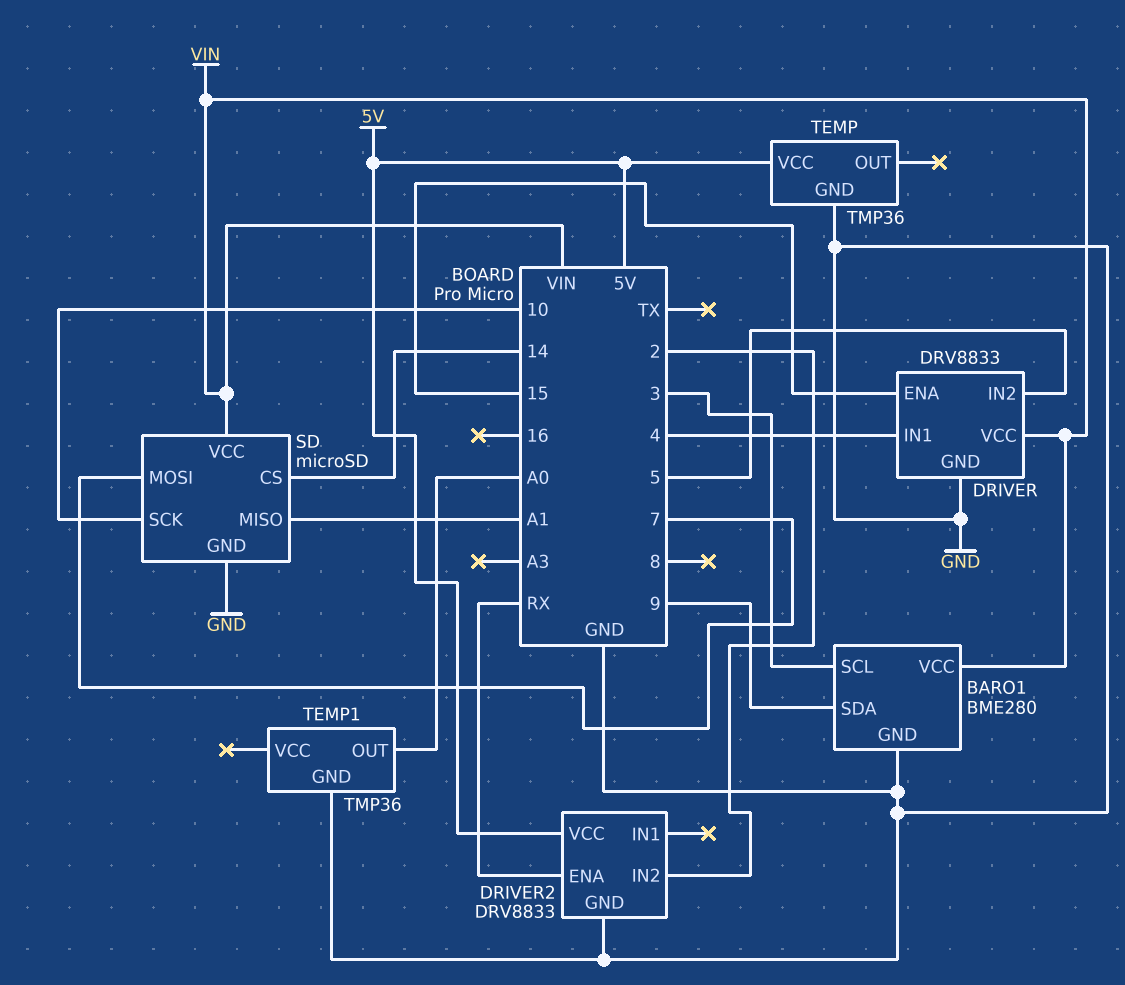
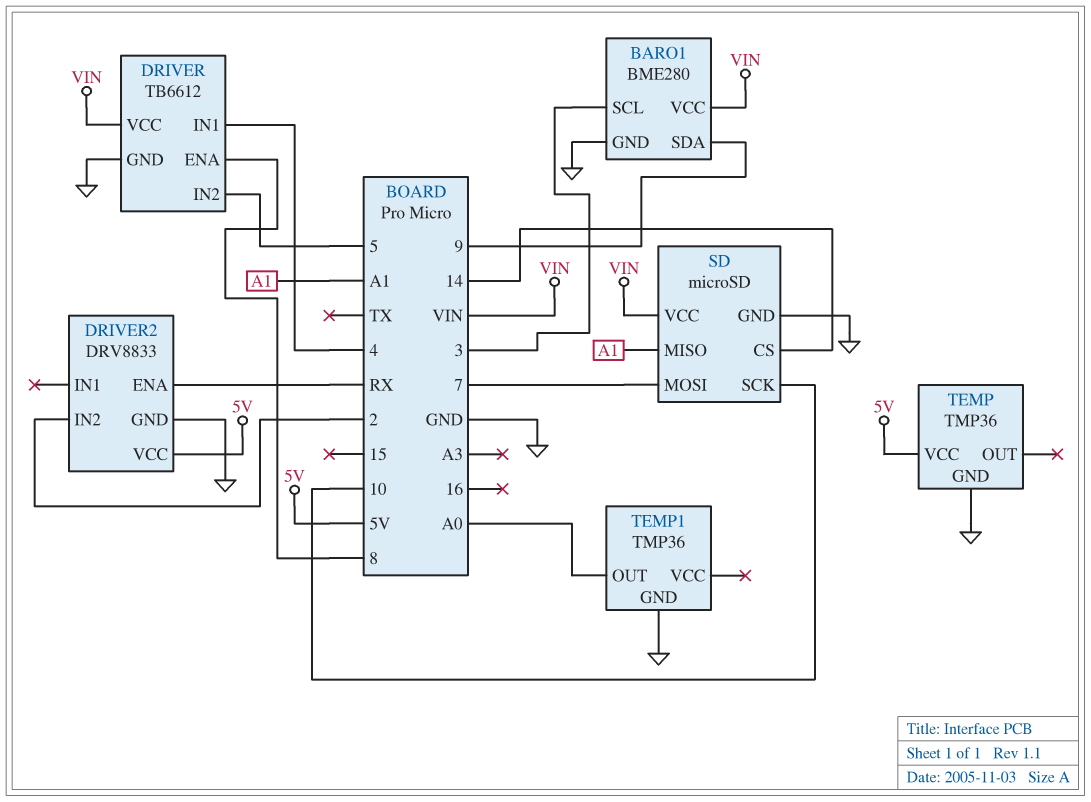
DRIVER: DRV8833 -> TB6612
DRIVER pin ENA: 15 -> 8

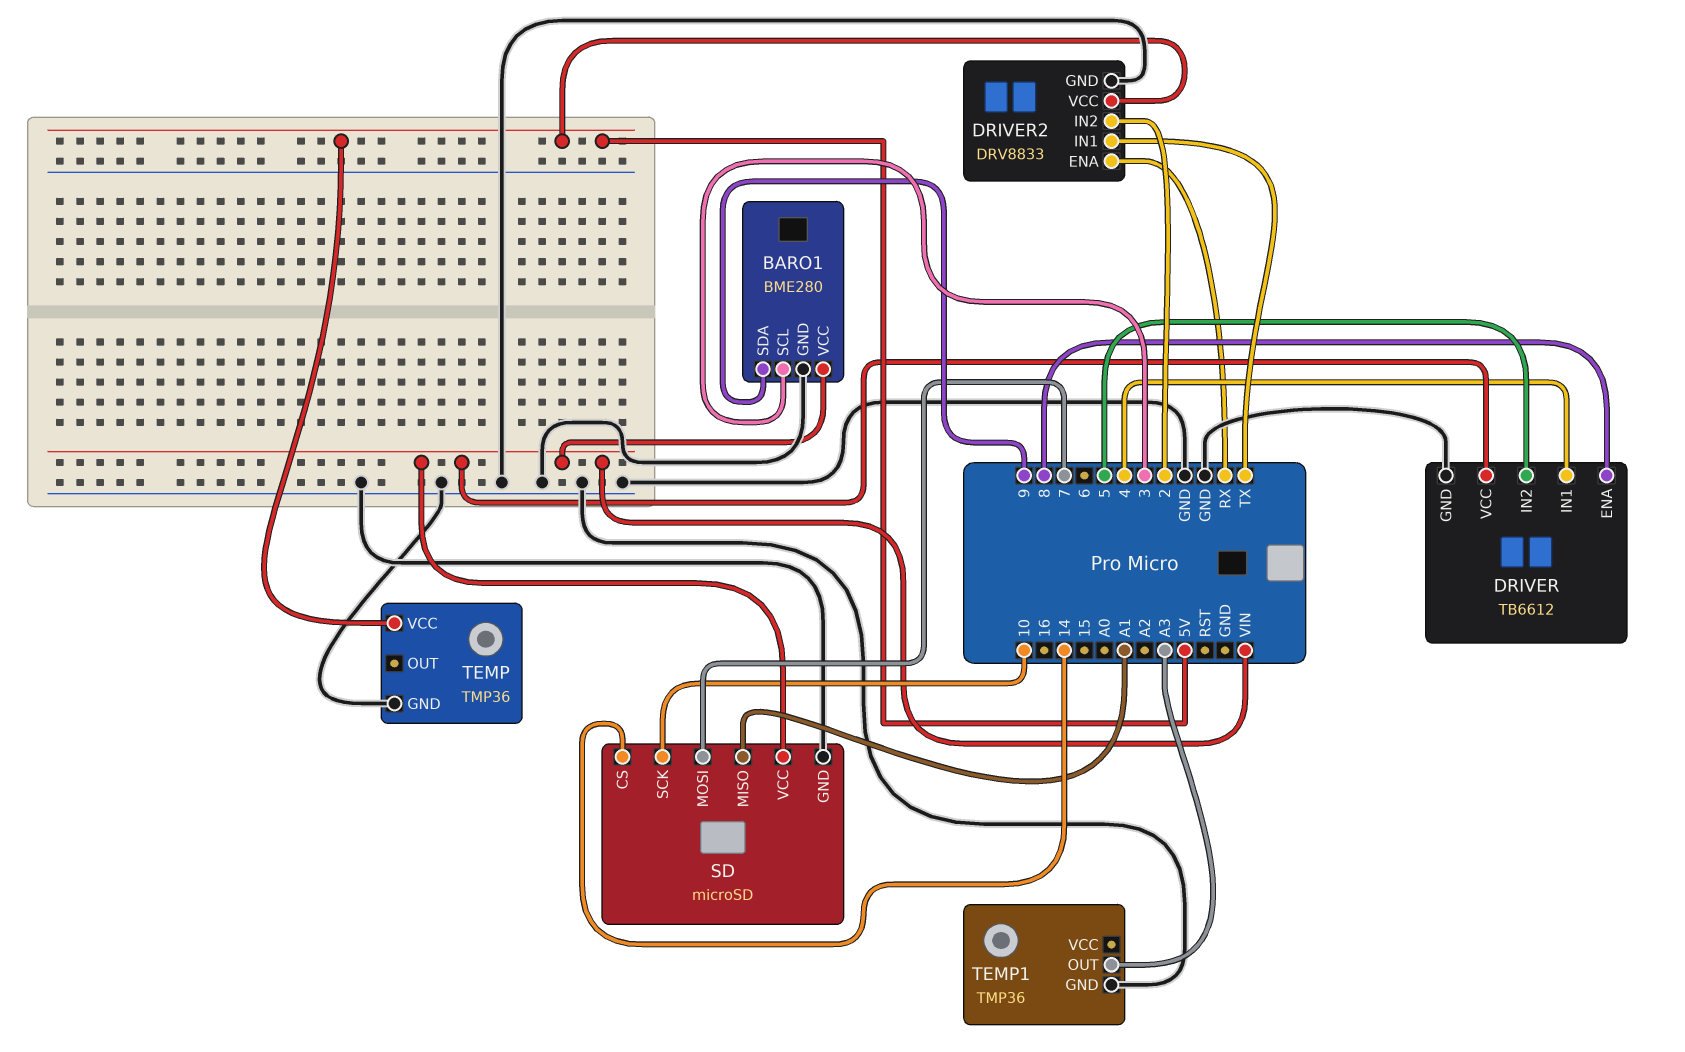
DRIVER2 pin IN1: none -> TX
TEMP1 pin OUT: A0 -> A3

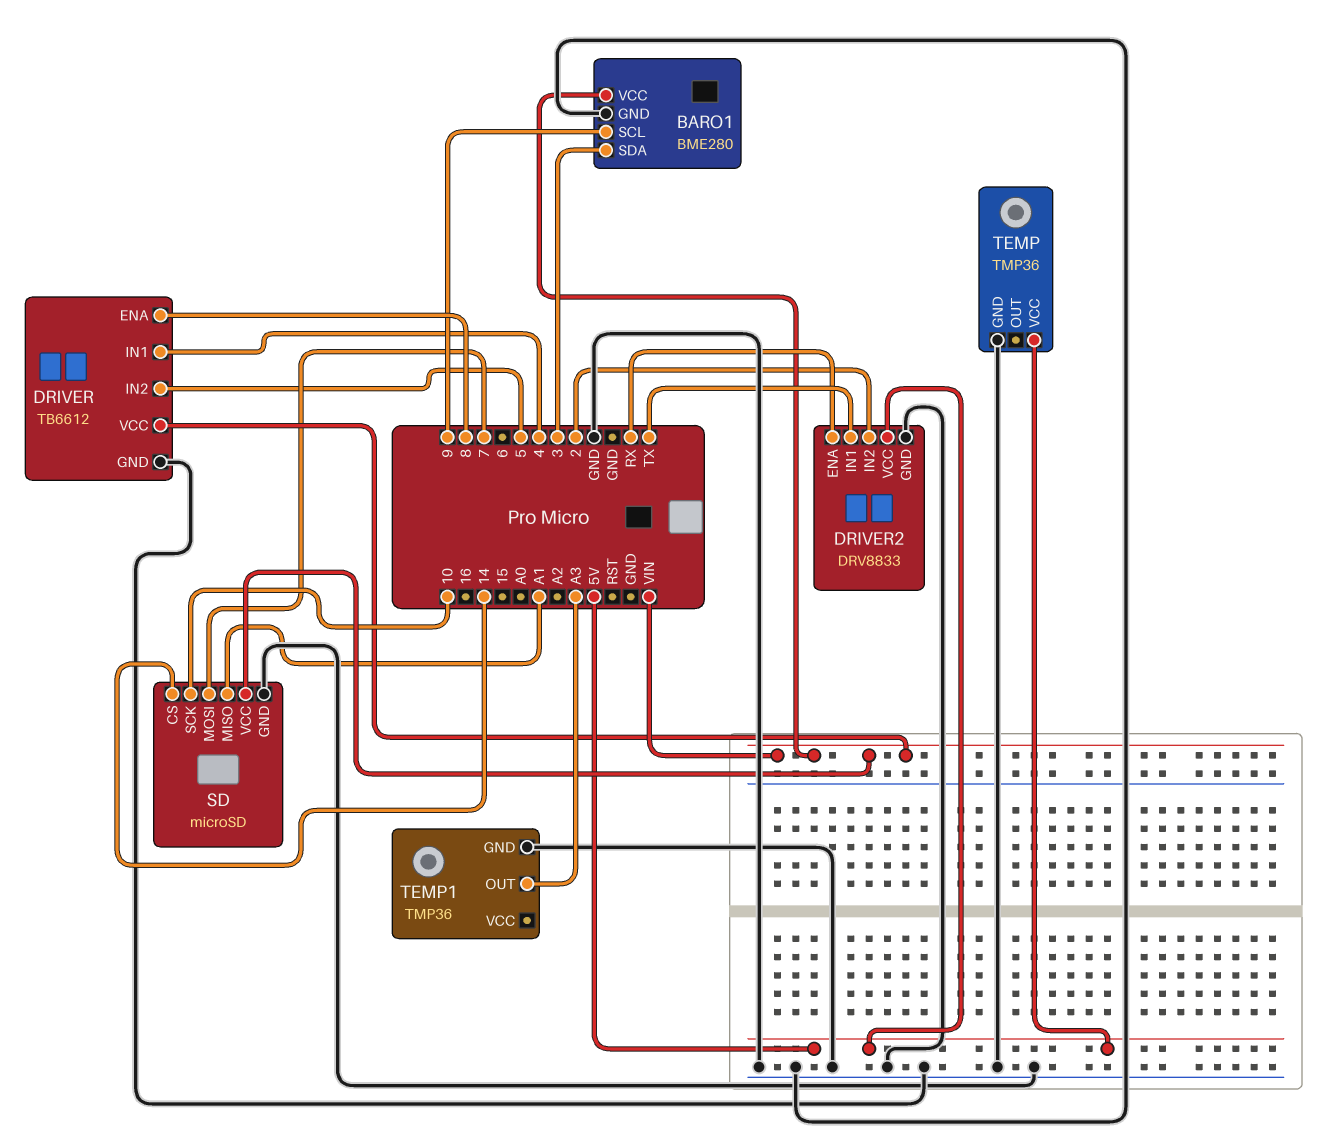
BARO1 pin SCL: 3 -> 9
BARO1 pin SDA: 9 -> 3

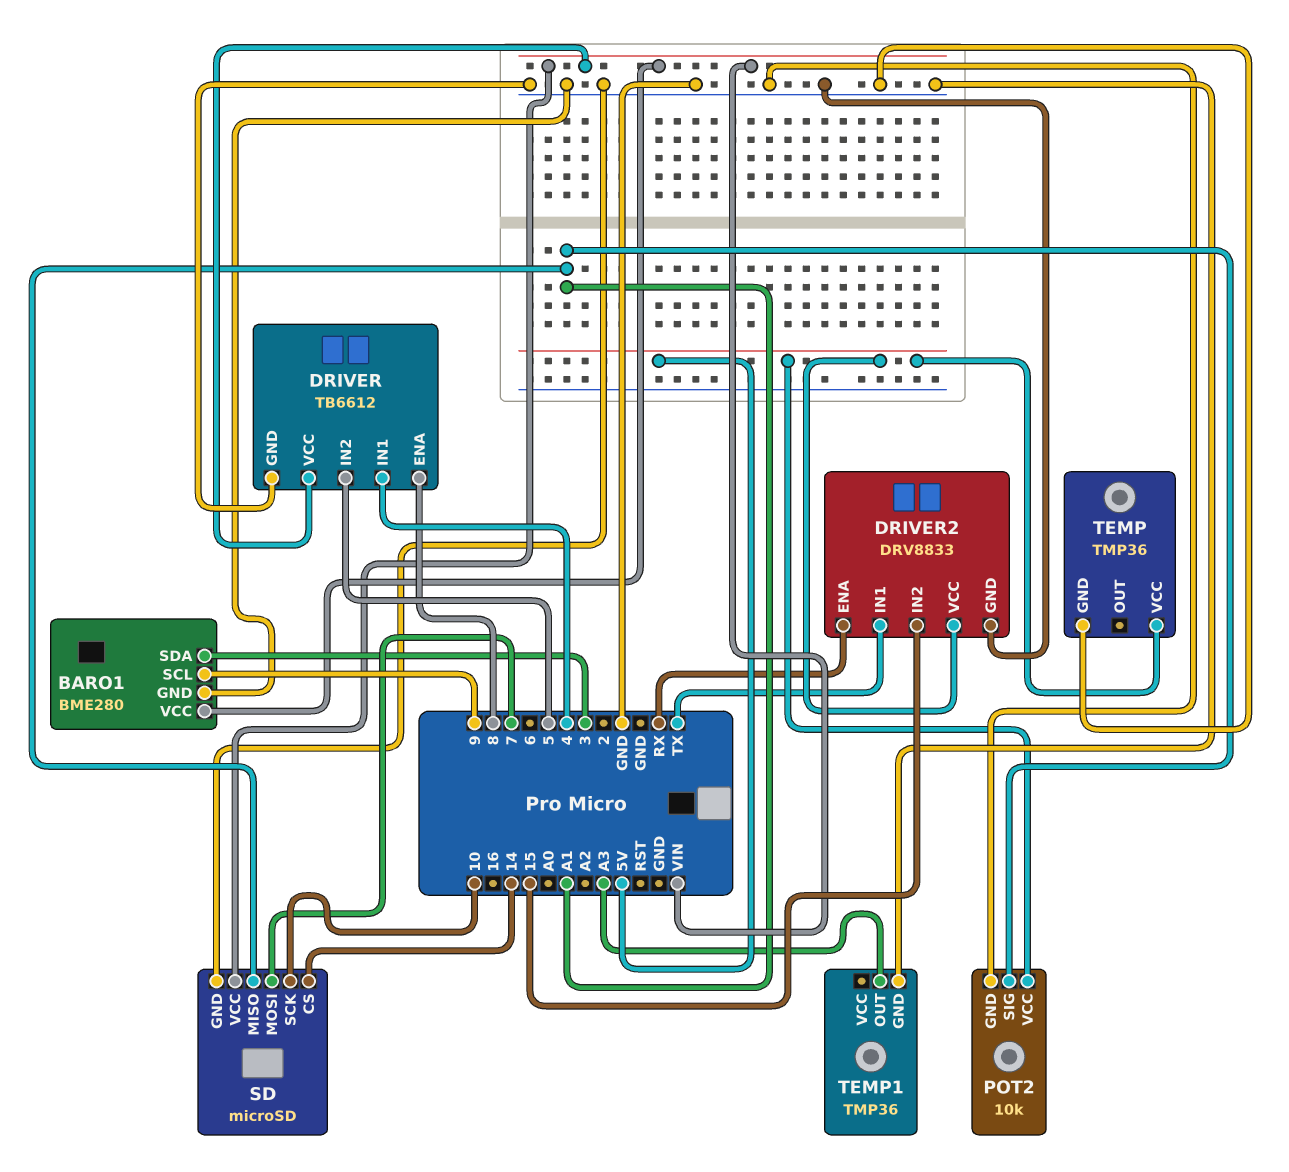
DRIVER2 pin IN2: 2 -> 15
POT2: none -> 10k
POT2 pin GND: none -> GND
POT2 pin SIG: none -> A1
POT2 pin VCC: none -> 5V

